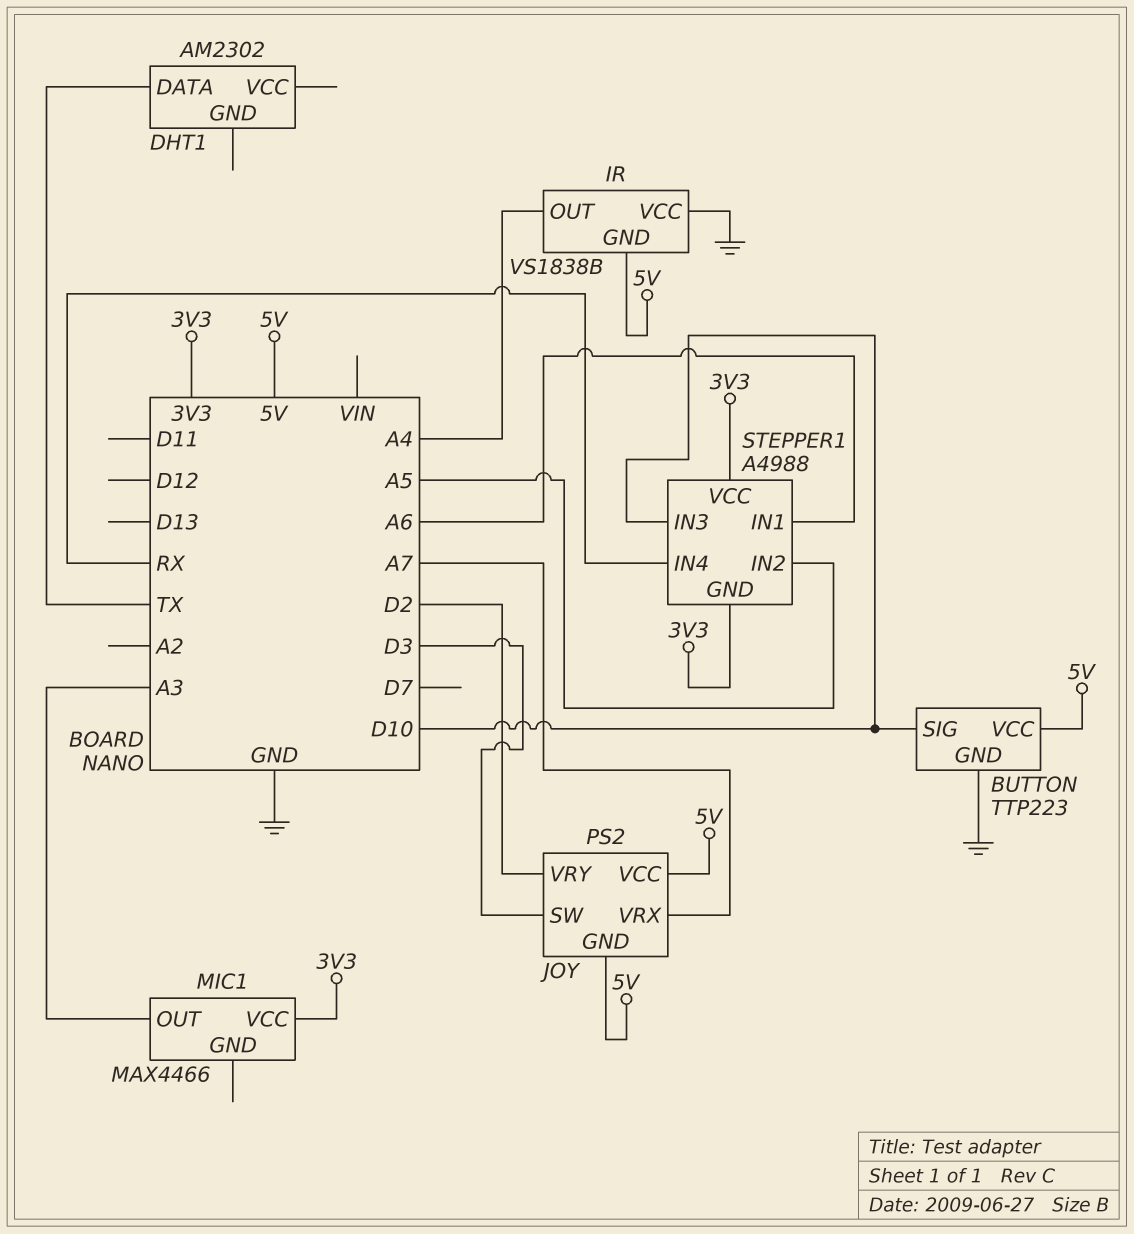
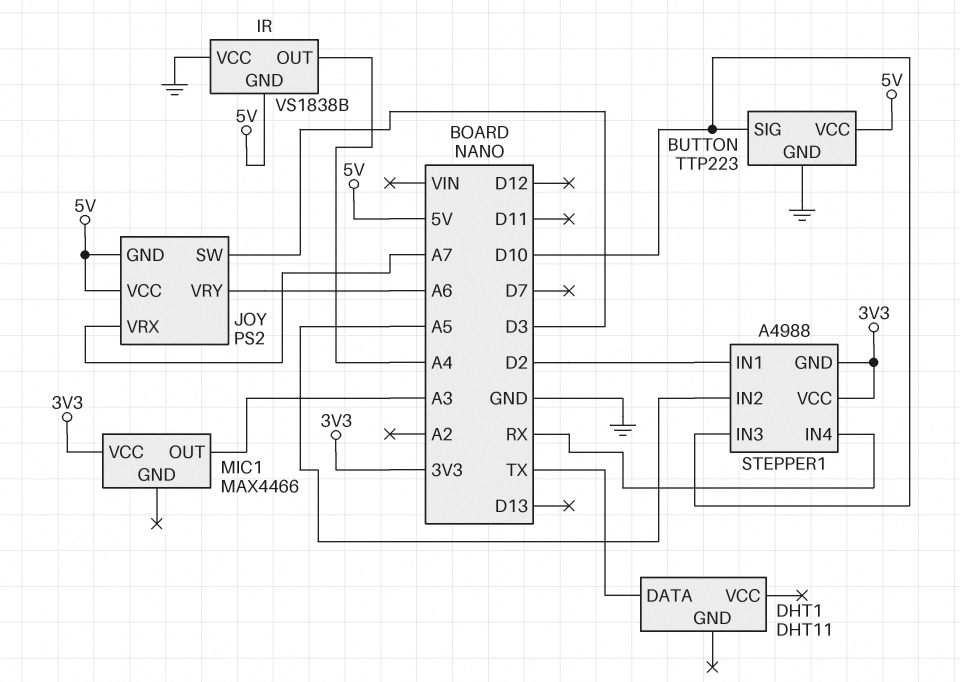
DHT1: AM2302 -> DHT11
JOY pin VRY: D2 -> A6
STEPPER1 pin IN1: A6 -> D2

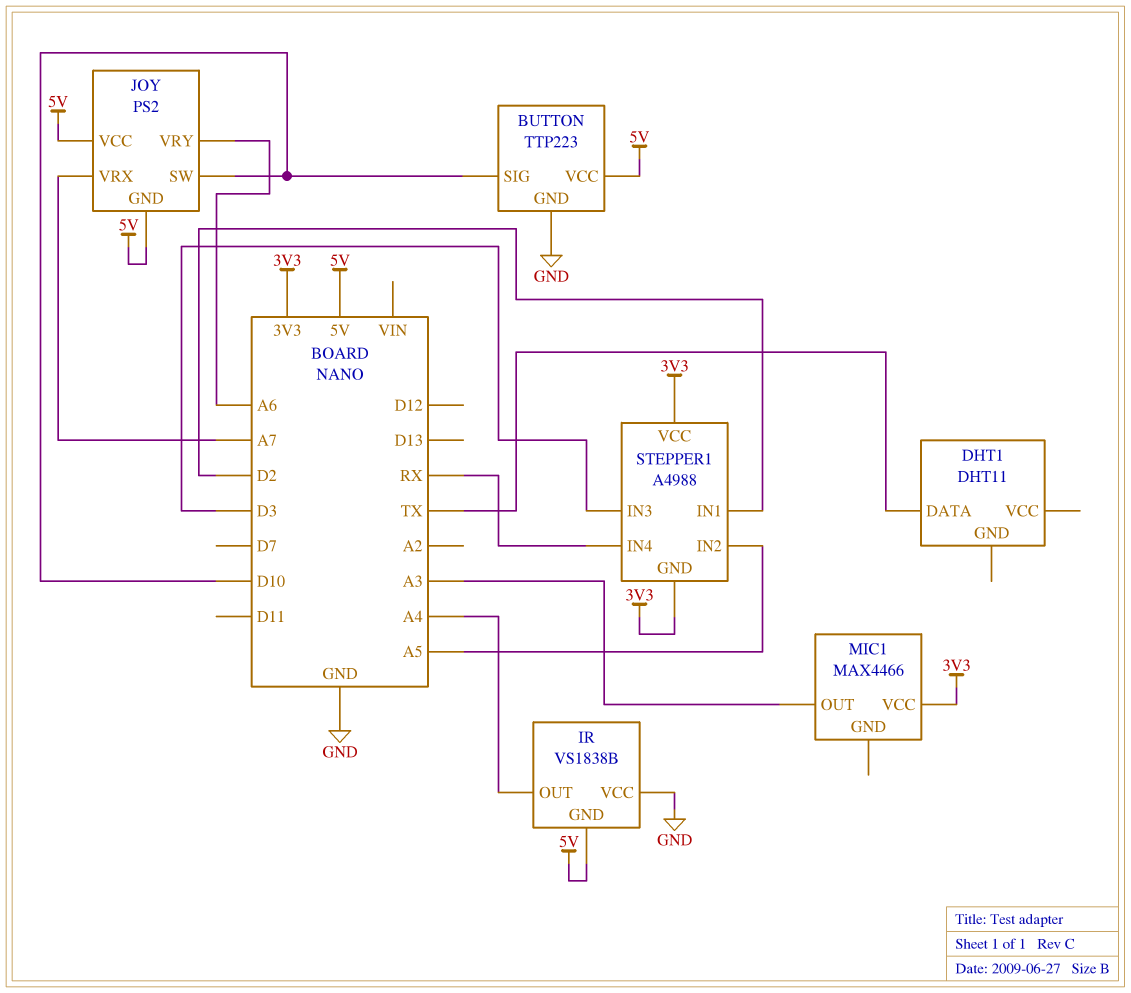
JOY pin SW: D3 -> D10
STEPPER1 pin IN3: D10 -> D3

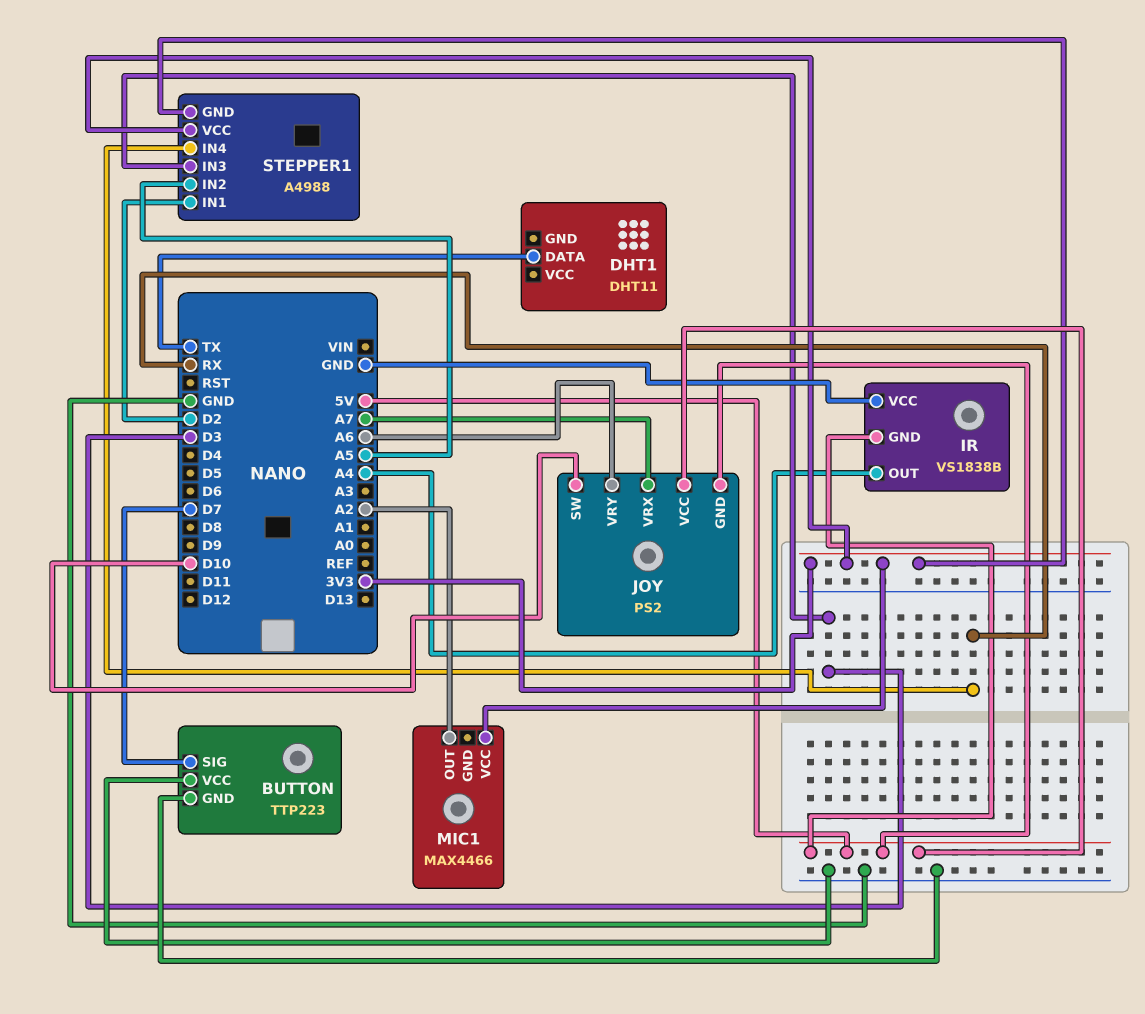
BUTTON pin SIG: D10 -> D7
BUTTON pin VCC: 5V -> GND
MIC1 pin OUT: A3 -> A2

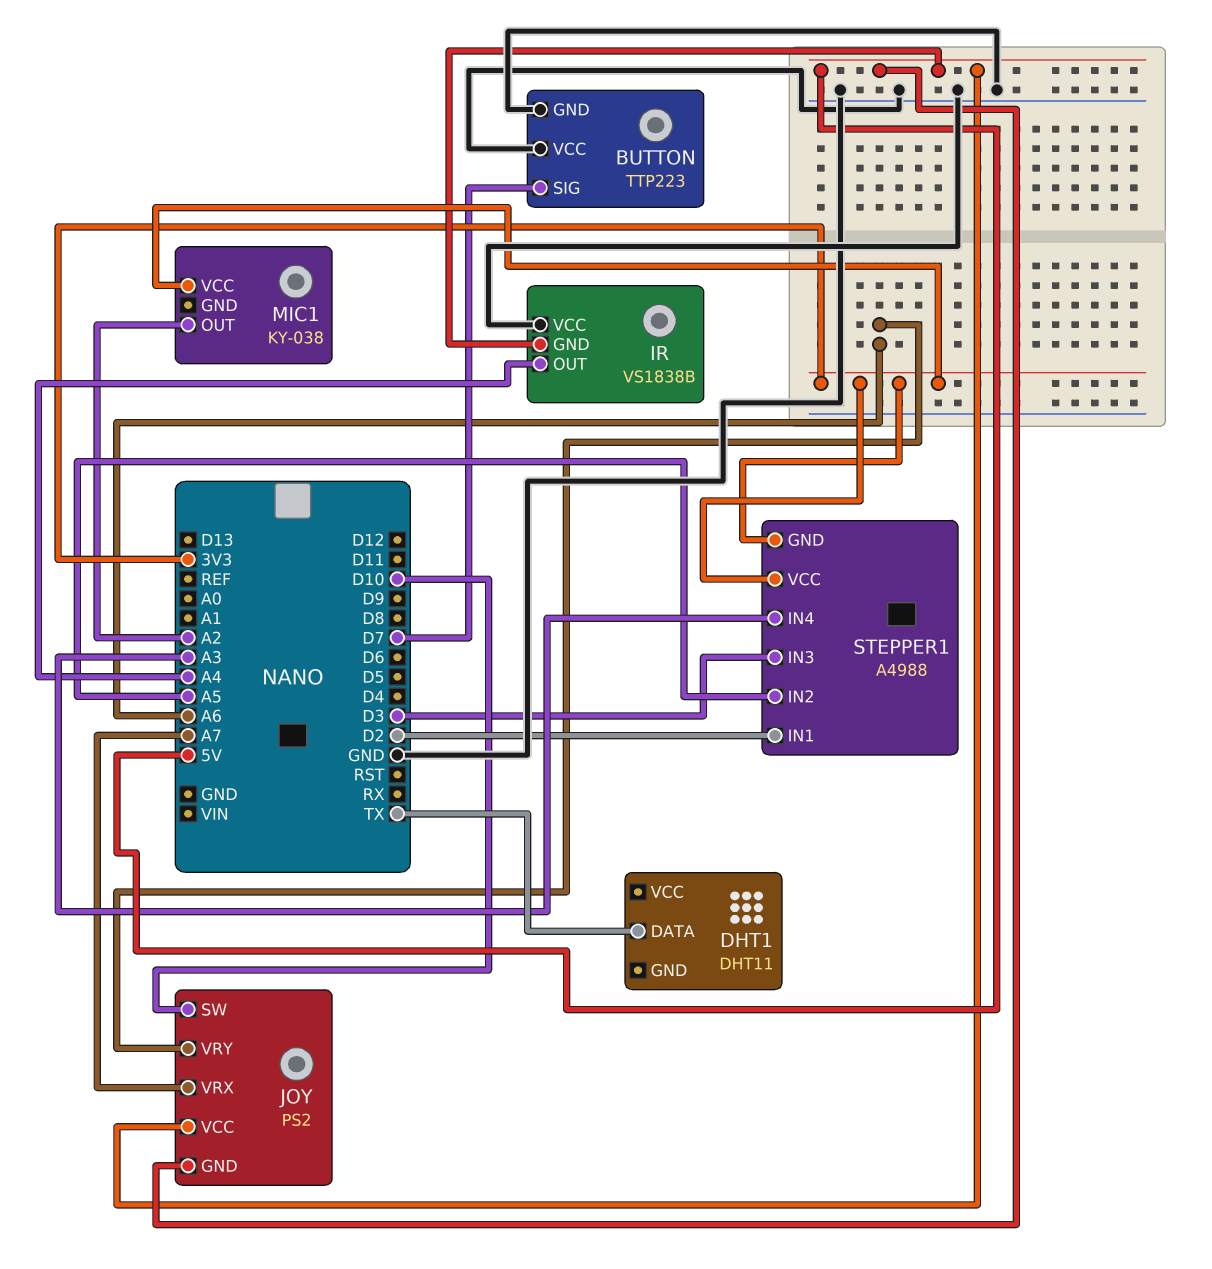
MIC1: MAX4466 -> KY-038
STEPPER1 pin IN4: RX -> A3

